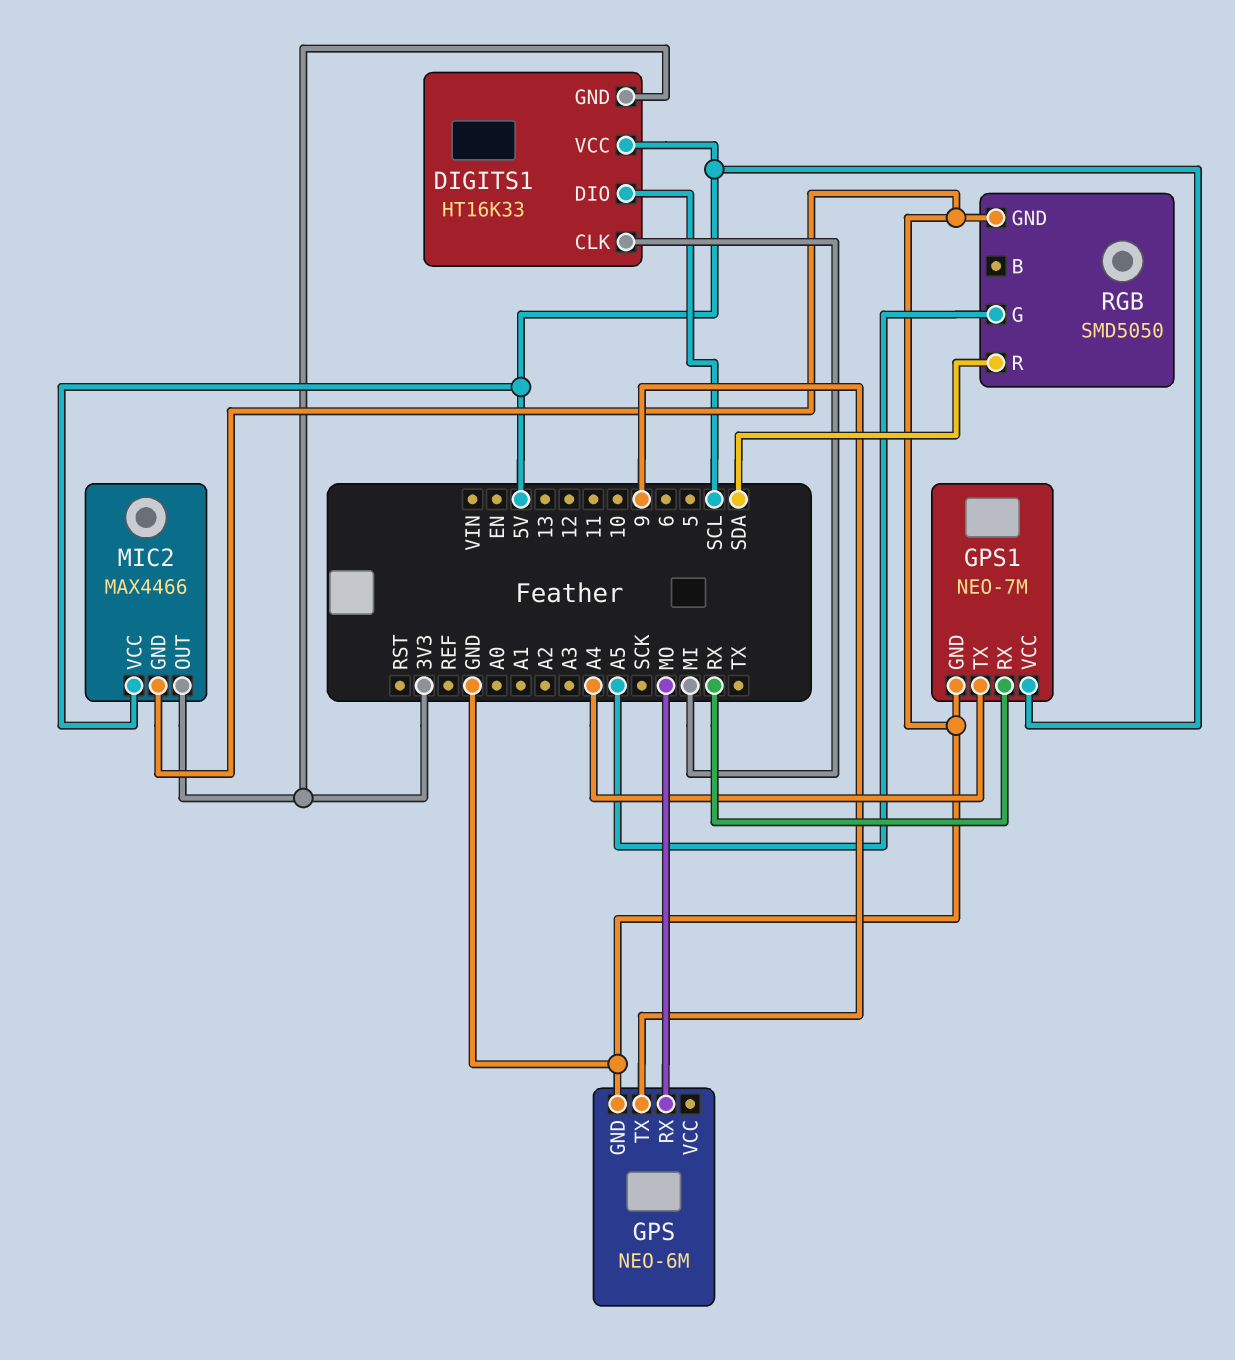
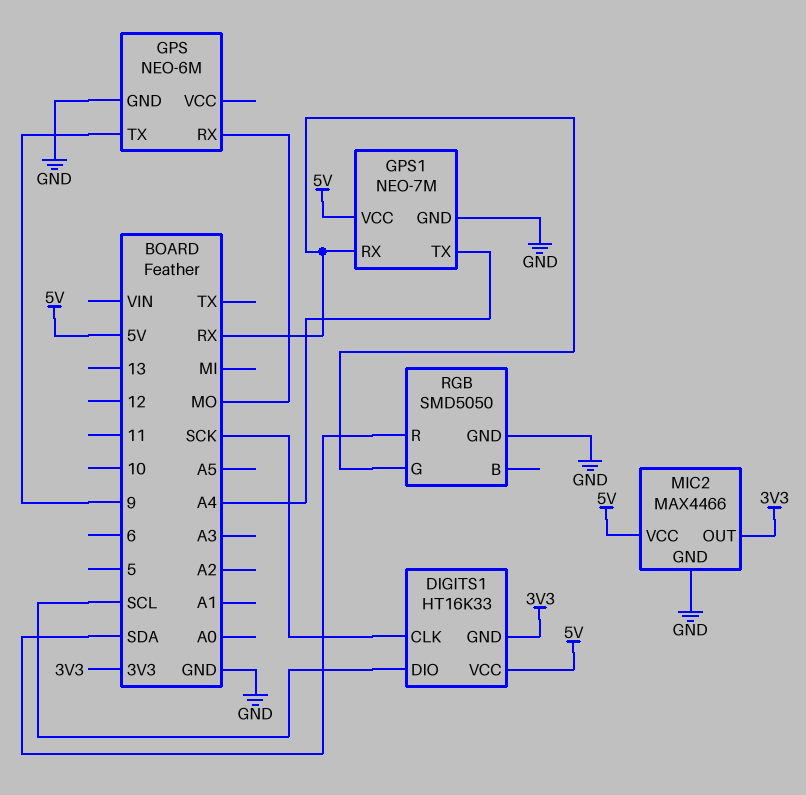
DIGITS1 pin CLK: MI -> SCK
RGB pin G: A5 -> RX

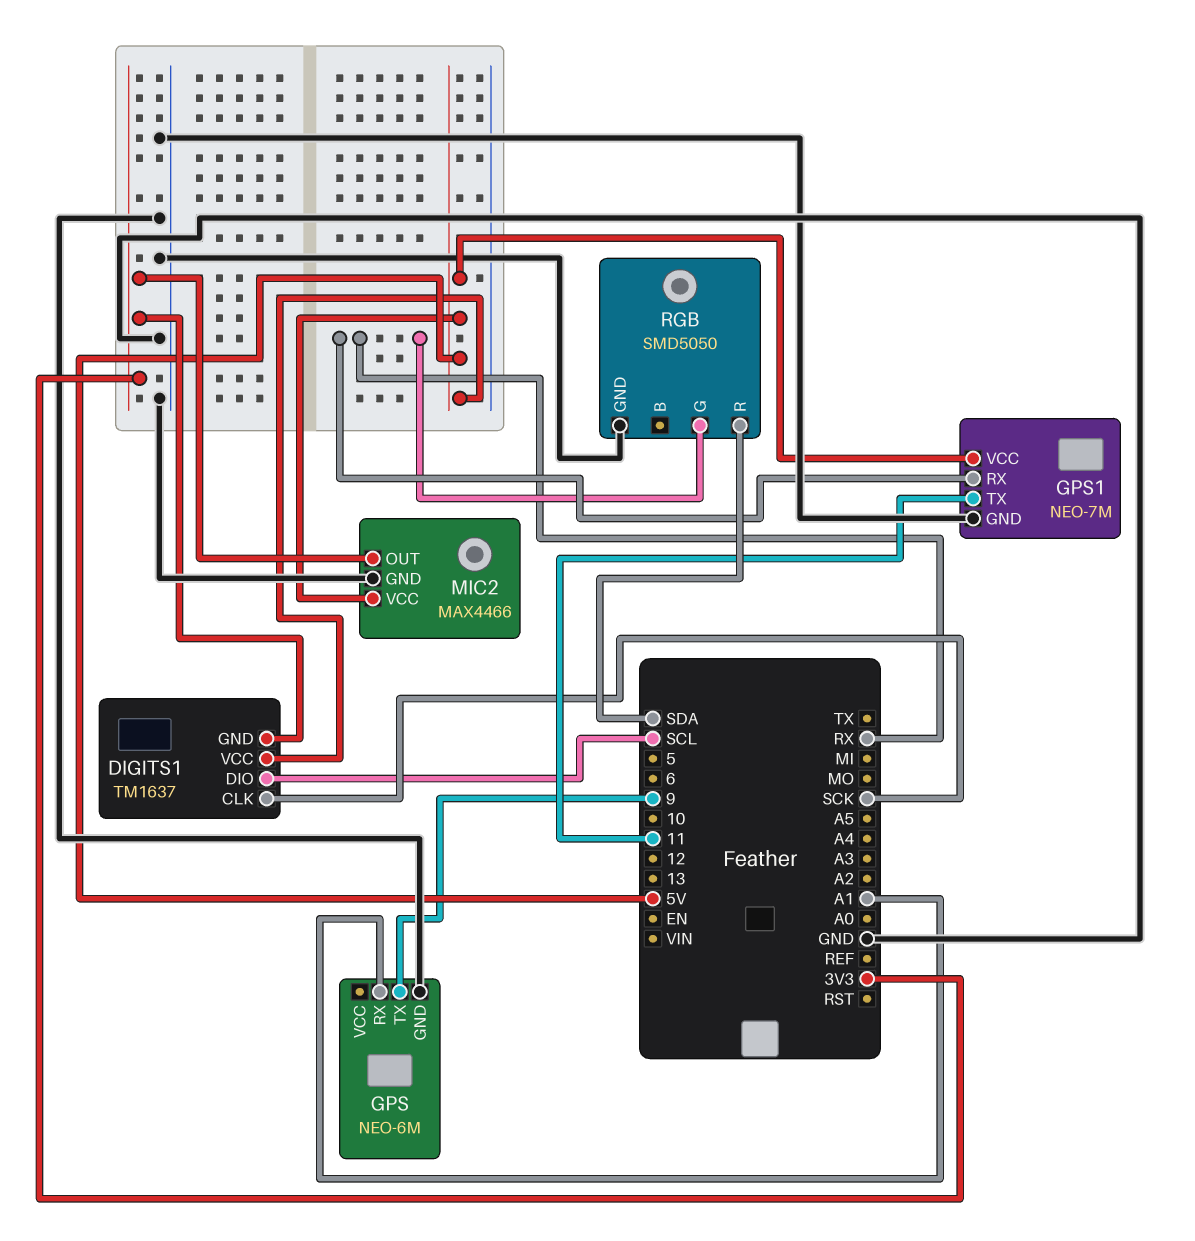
DIGITS1: HT16K33 -> TM1637
GPS pin RX: MO -> A1
GPS1 pin TX: A4 -> 11

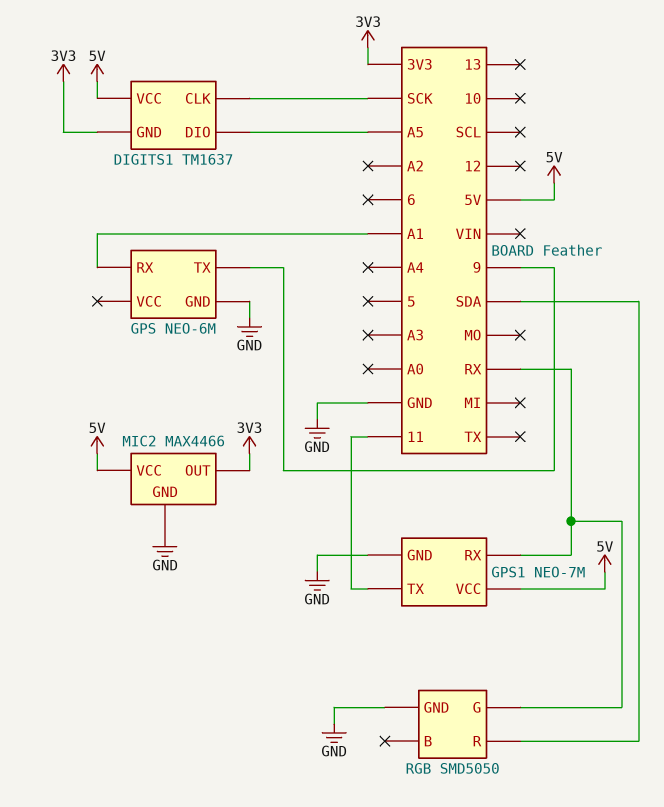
DIGITS1 pin DIO: SCL -> A5

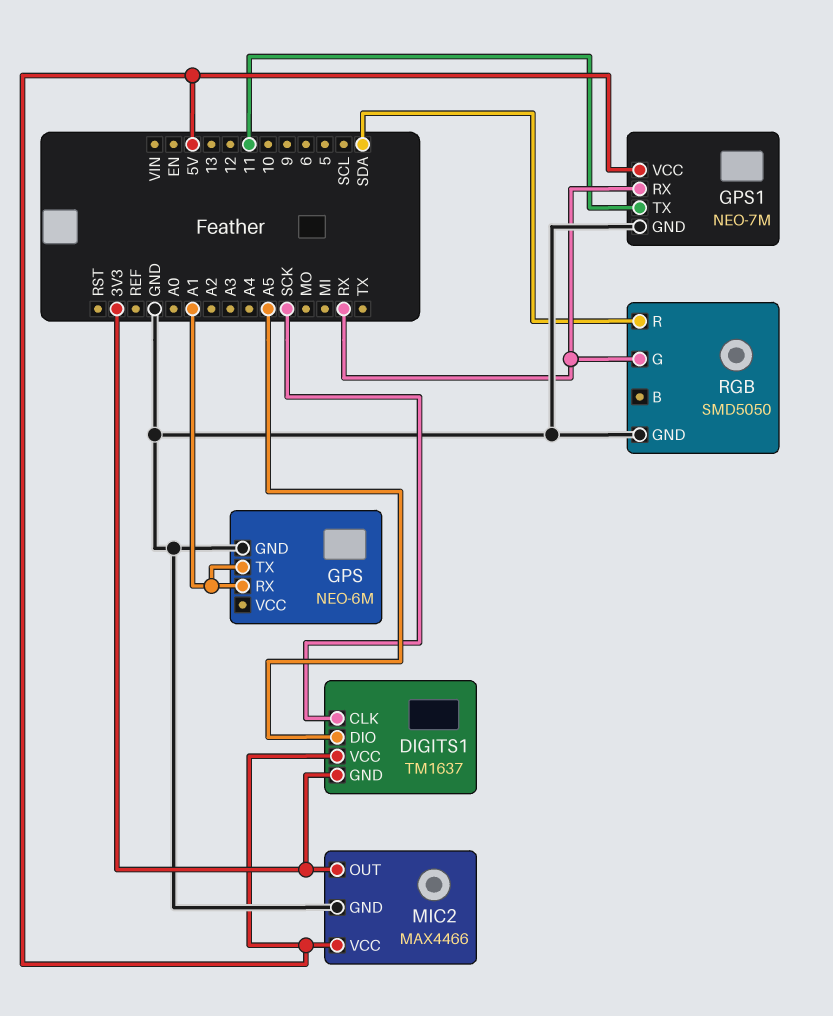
GPS pin TX: 9 -> A1

